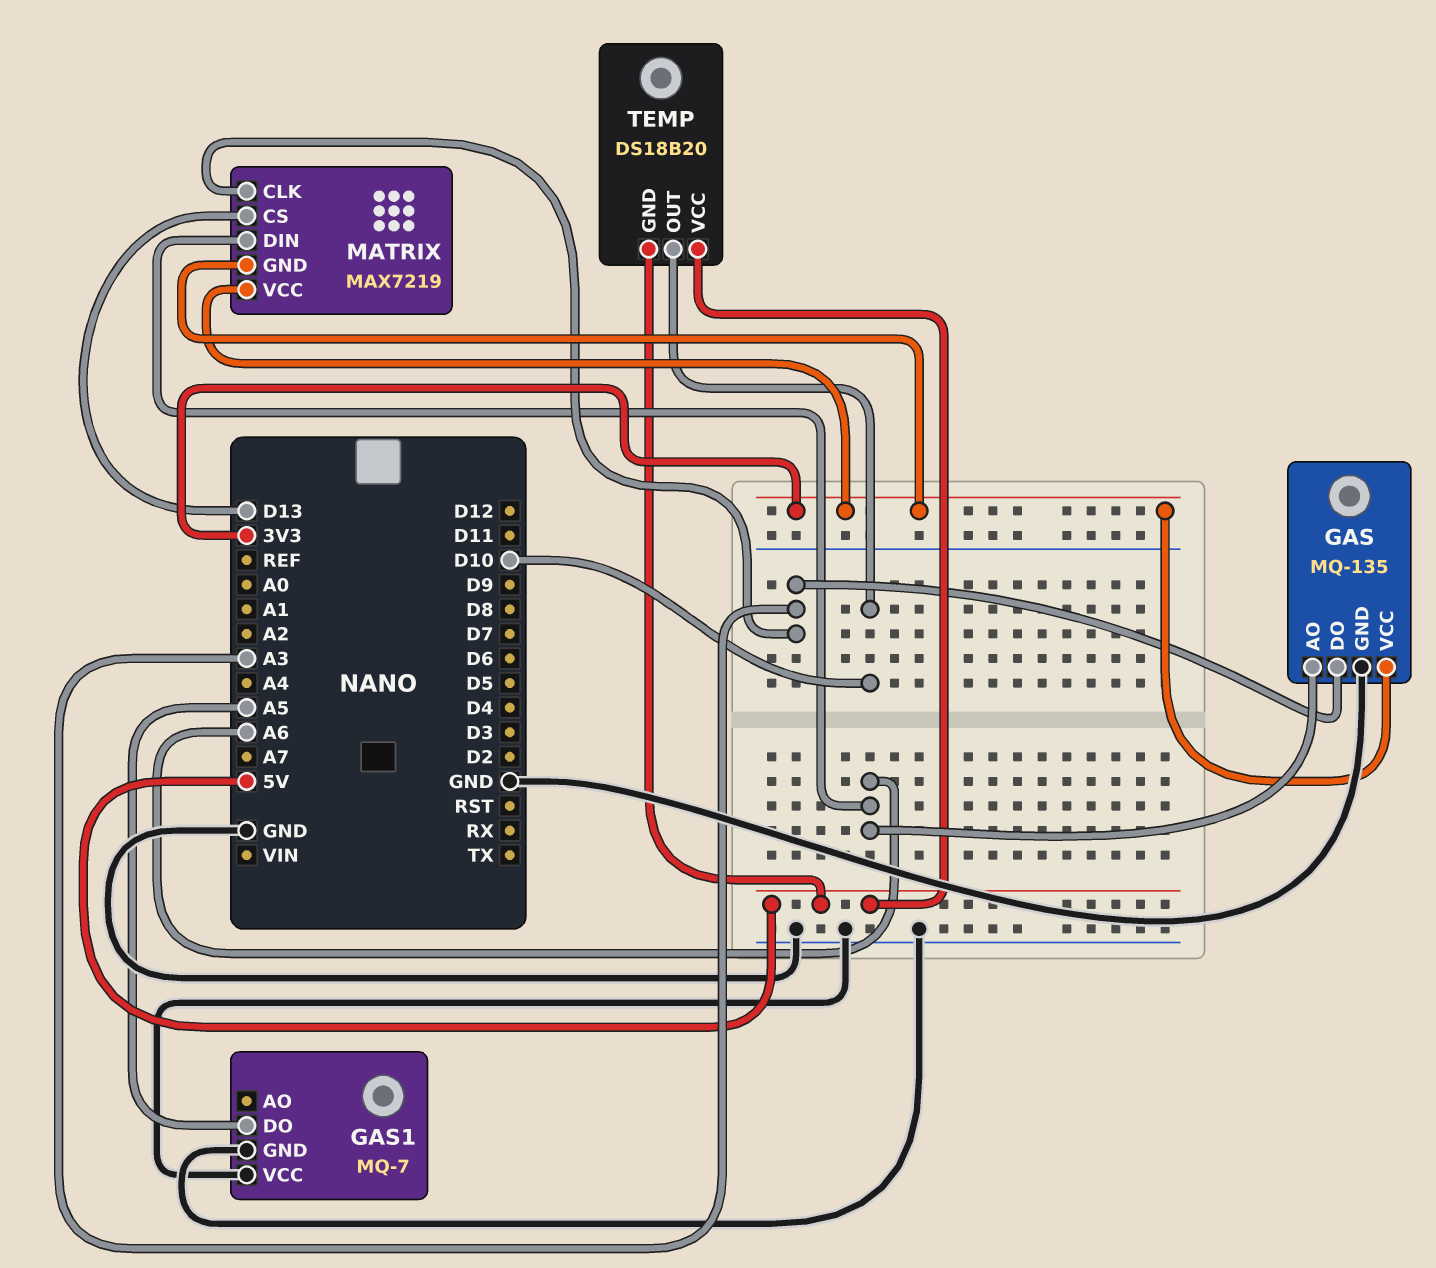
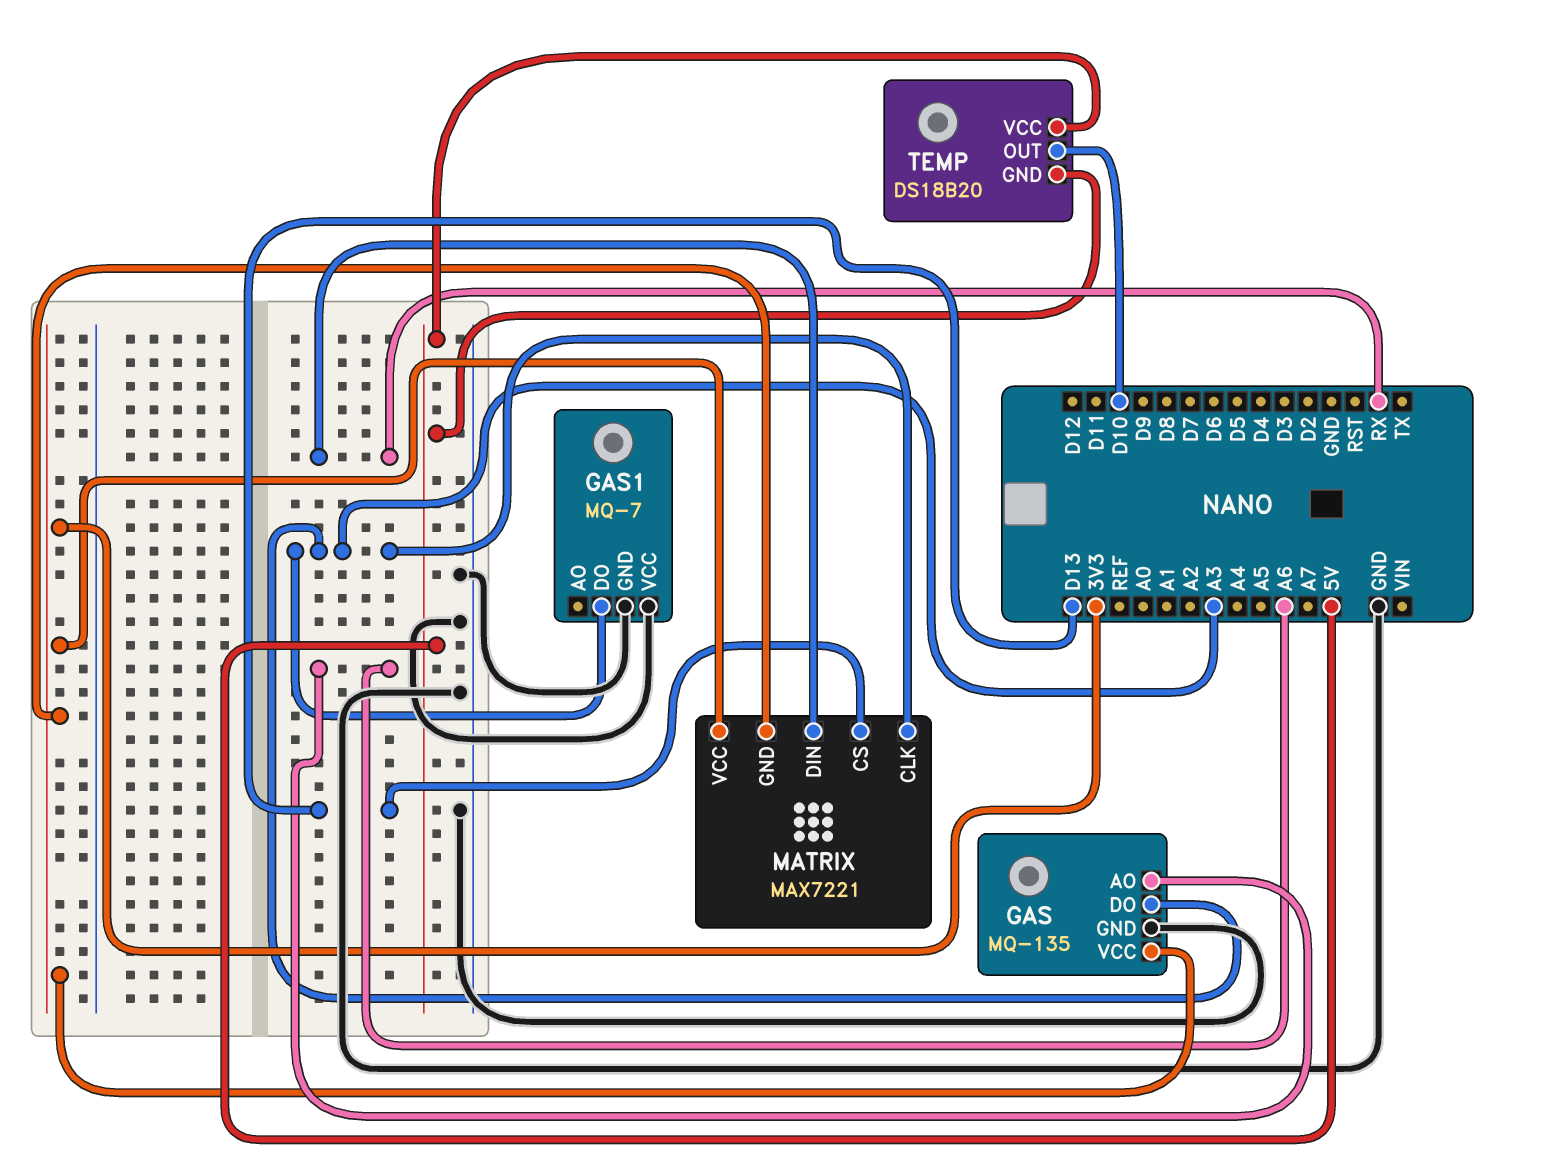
GAS1 pin DO: A5 -> A3
MATRIX: MAX7219 -> MAX7221
MATRIX pin DIN: A6 -> RX

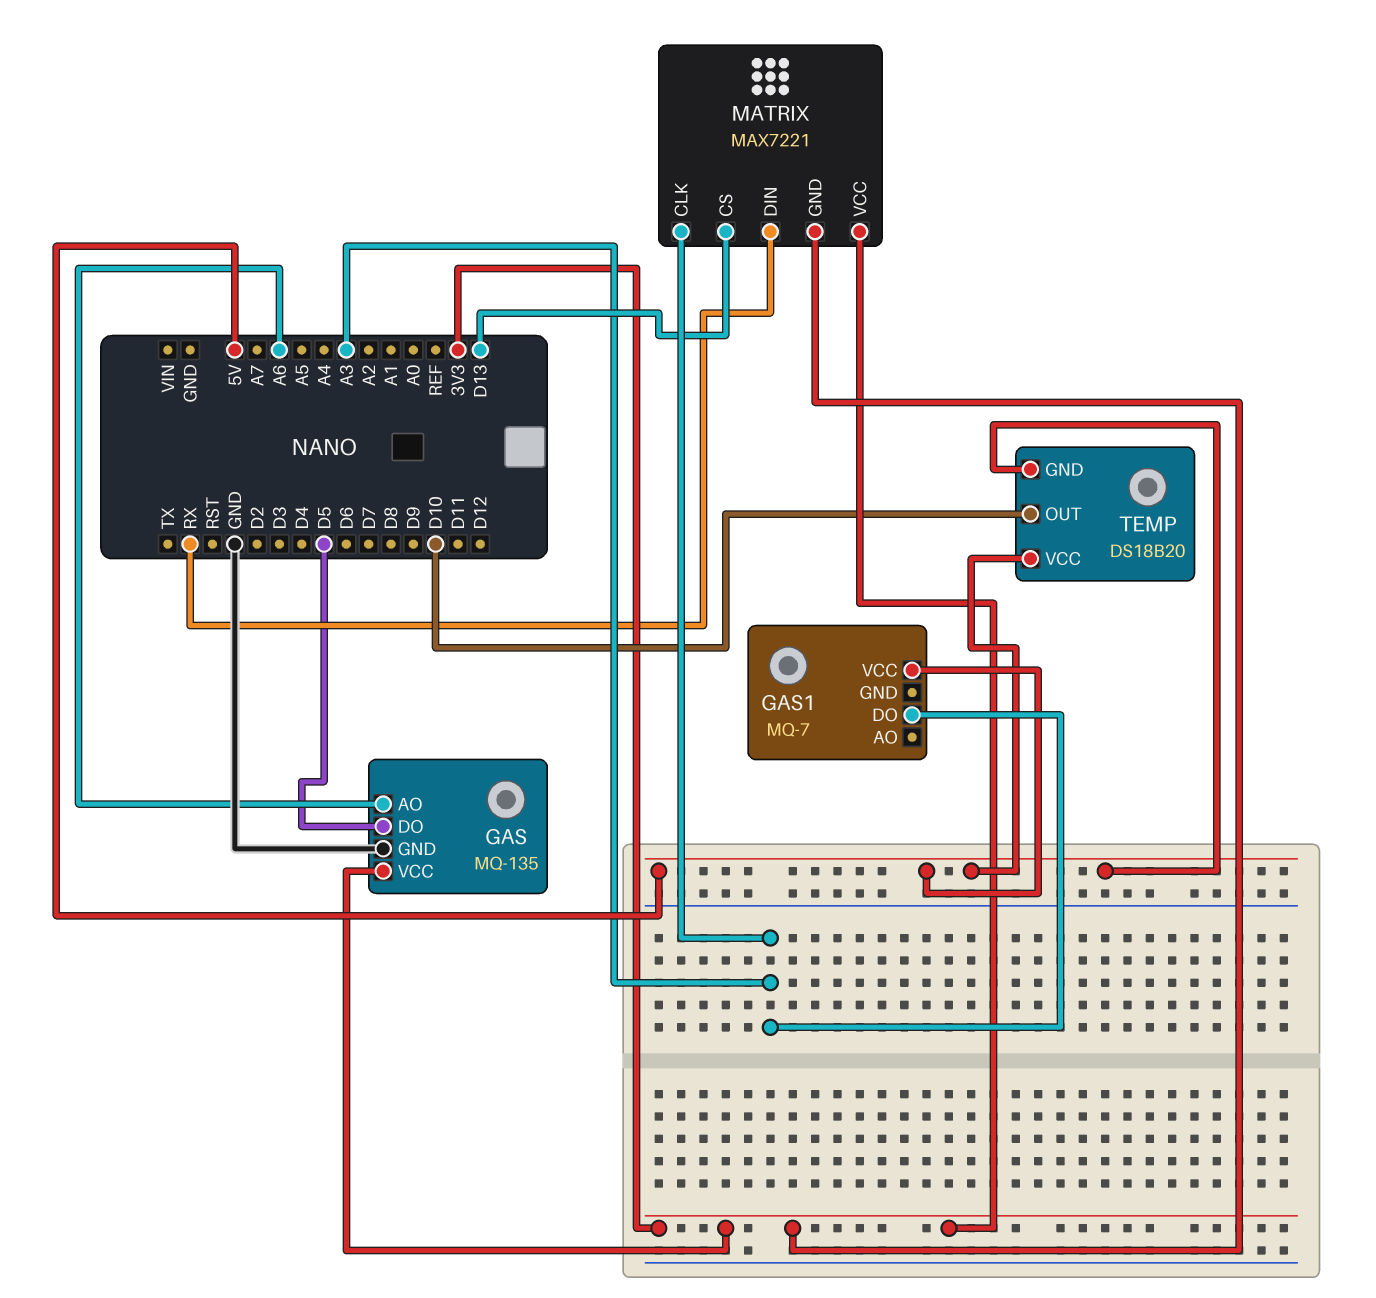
GAS pin DO: A3 -> D5
GAS1 pin GND: GND -> none
GAS1 pin VCC: GND -> 5V

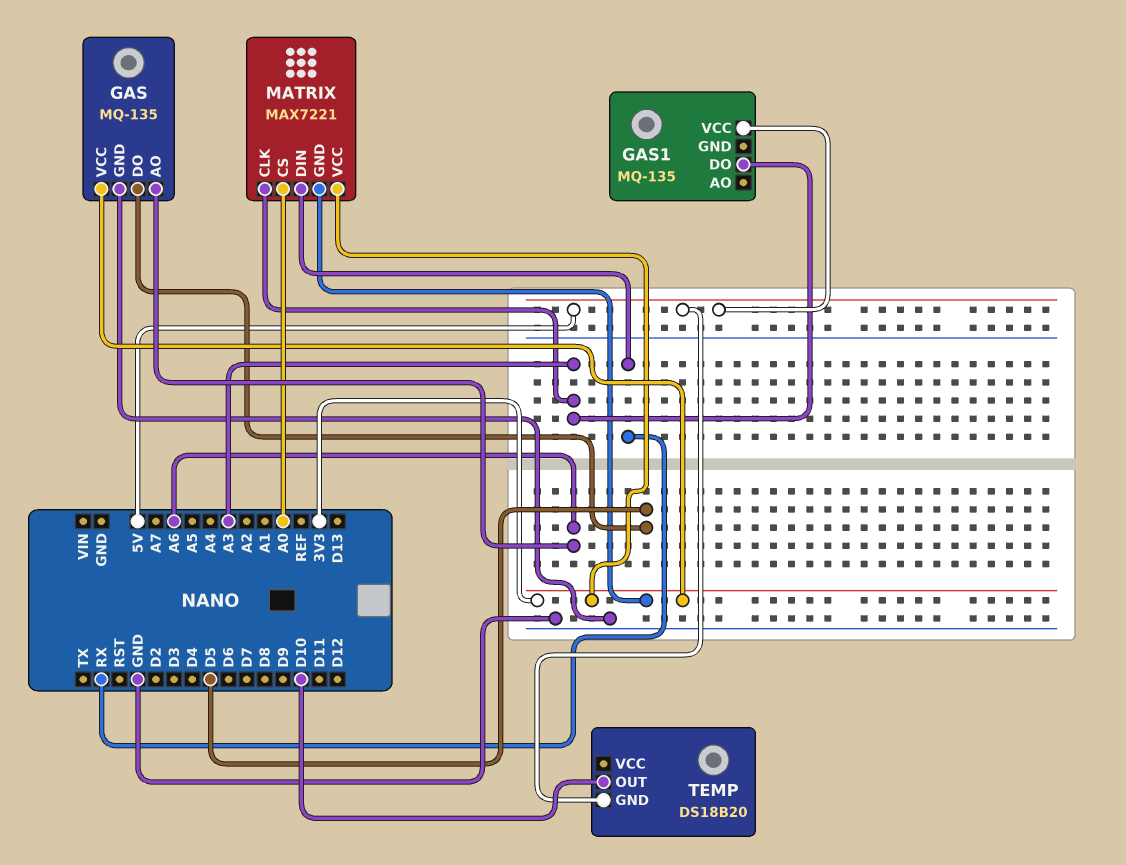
GAS1: MQ-7 -> MQ-135
MATRIX pin CS: D13 -> A0
TEMP pin VCC: 5V -> none

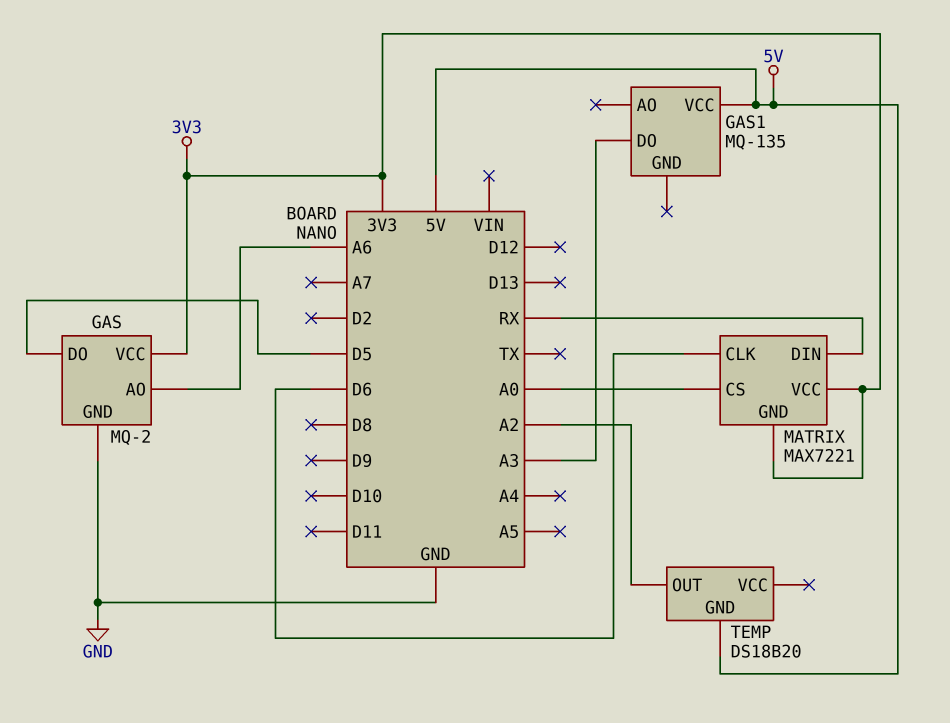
GAS: MQ-135 -> MQ-2
MATRIX pin CLK: A3 -> D6
TEMP pin OUT: D10 -> A2

